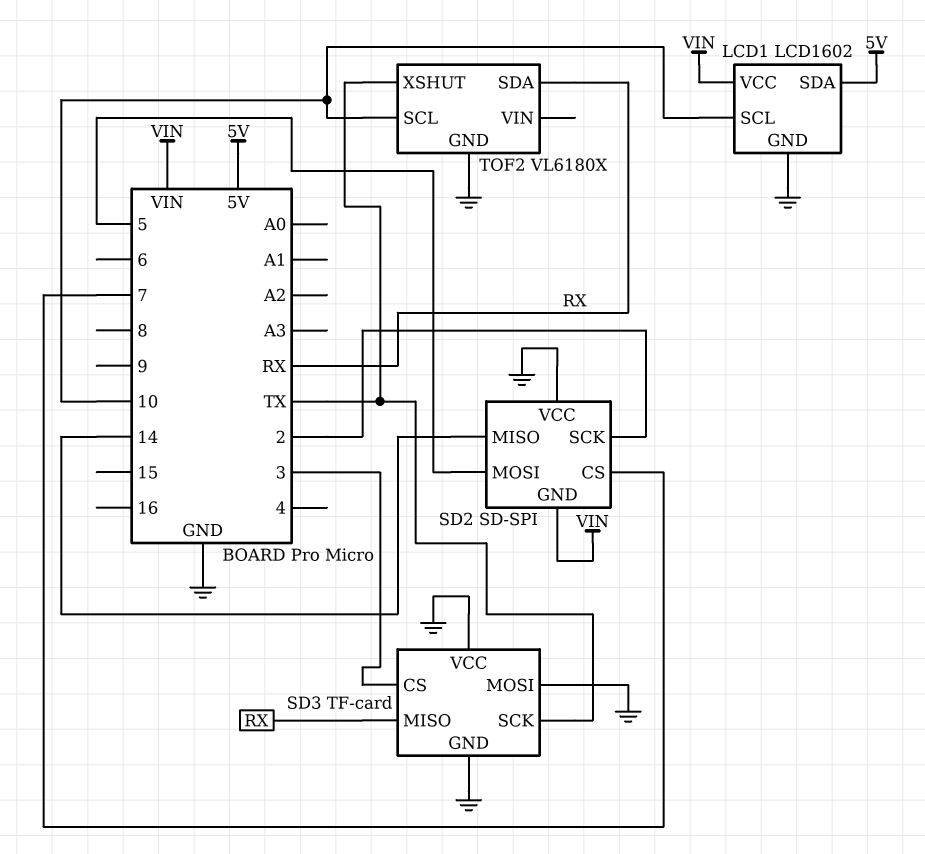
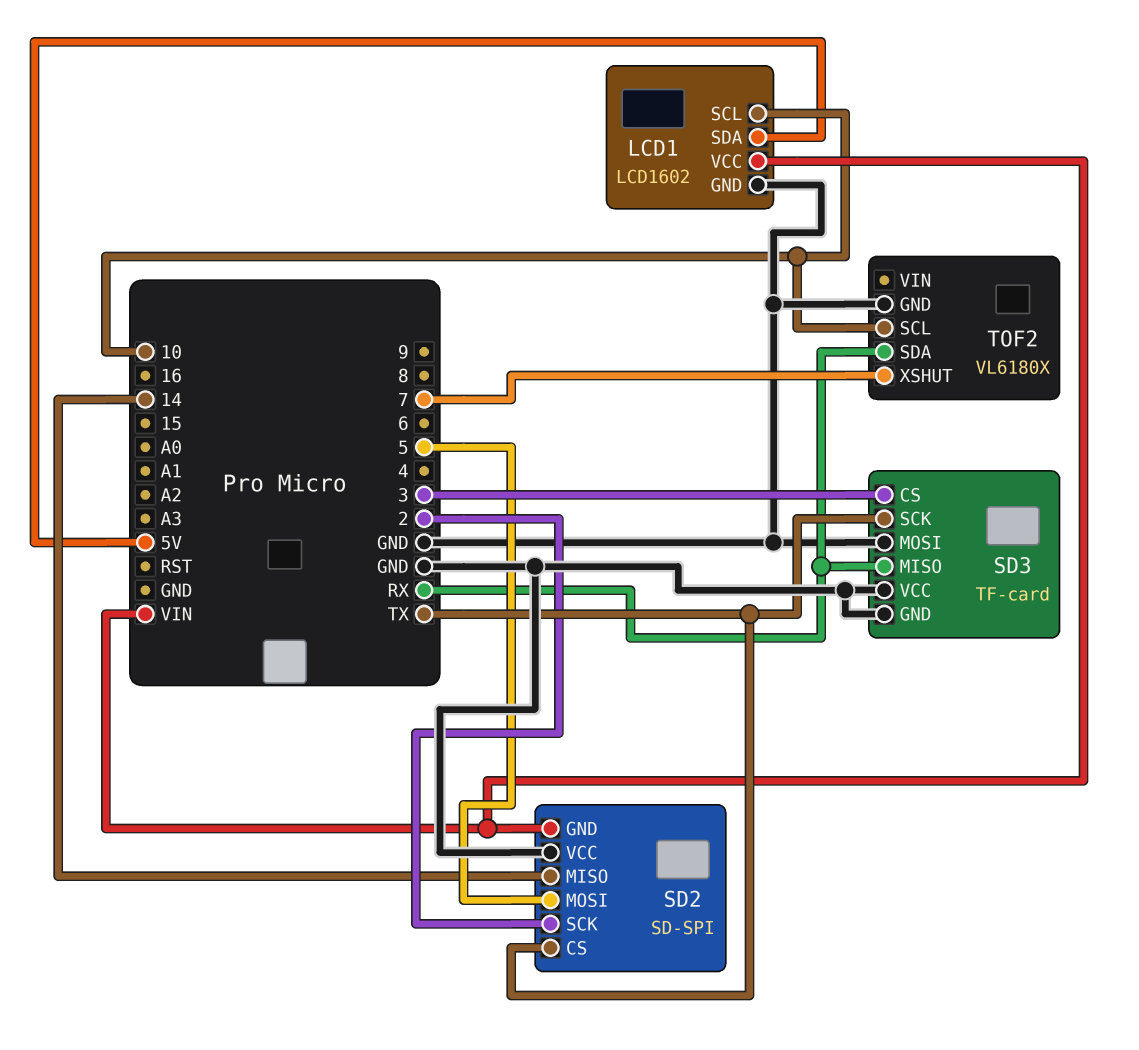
SD2 pin CS: 7 -> TX
TOF2 pin XSHUT: TX -> 7

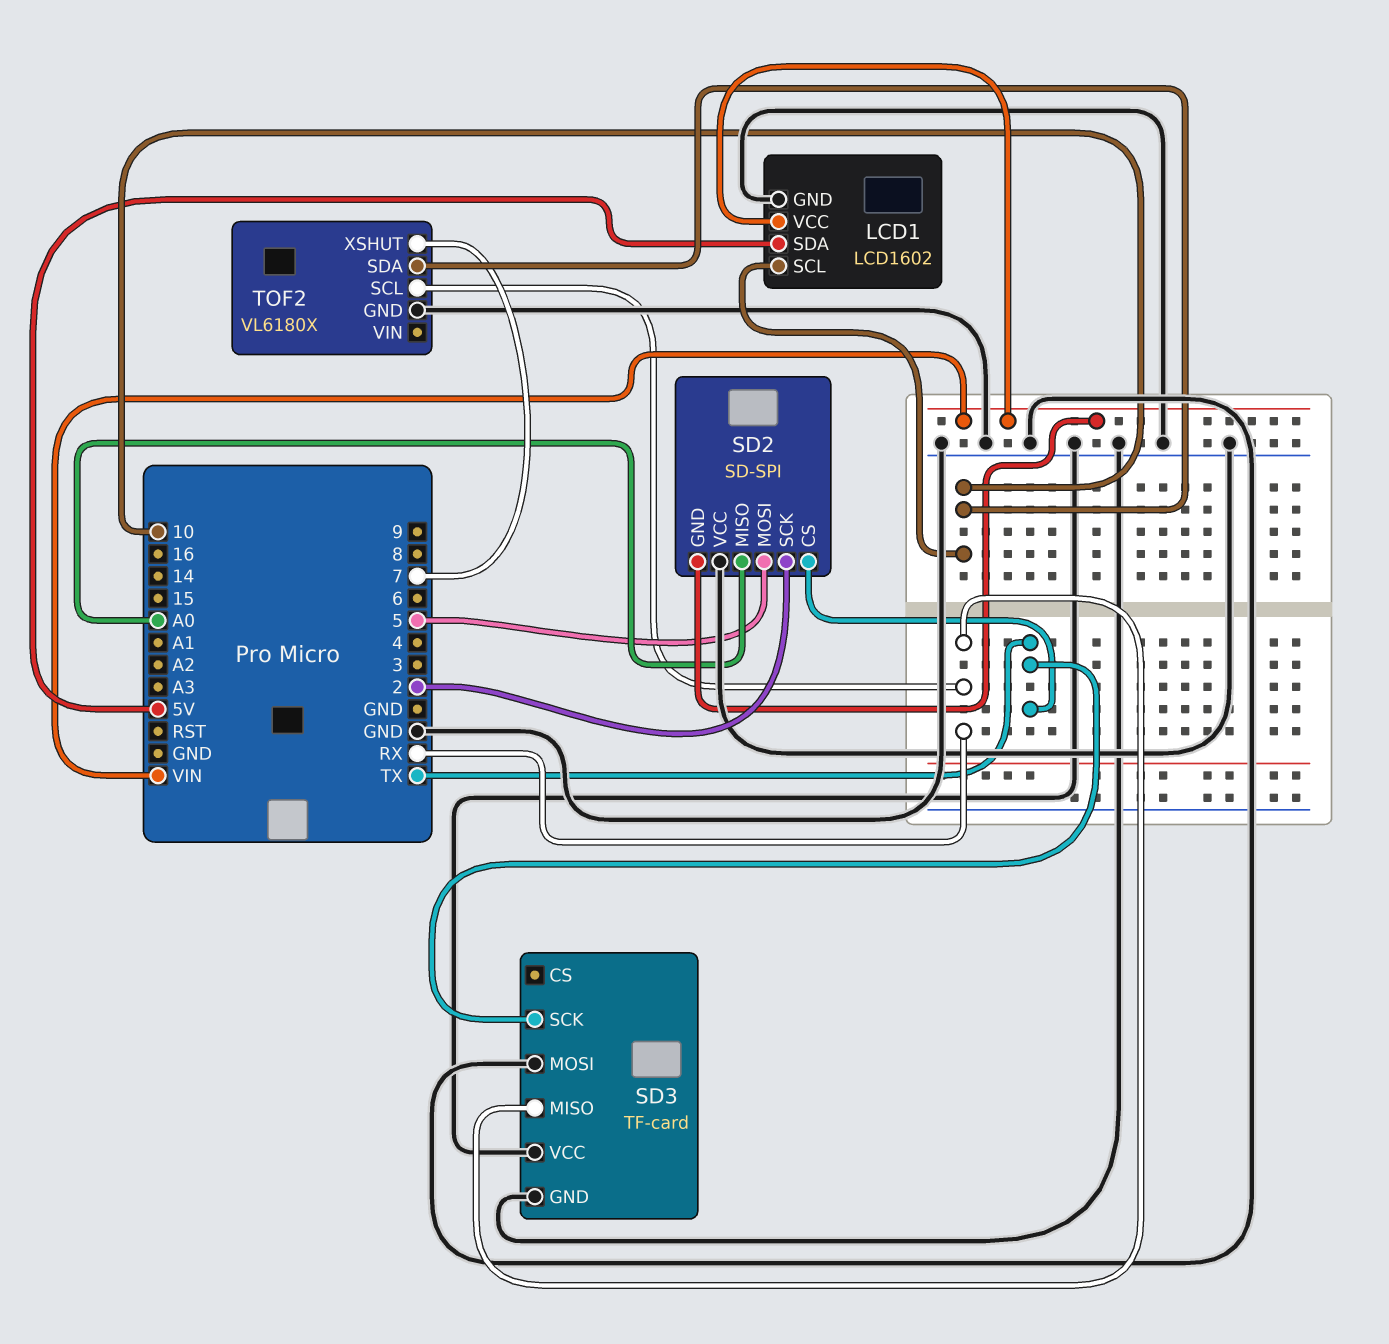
SD2 pin MISO: 14 -> A0
SD3 pin CS: 3 -> none
TOF2 pin SCL: 10 -> RX
TOF2 pin SDA: RX -> 10

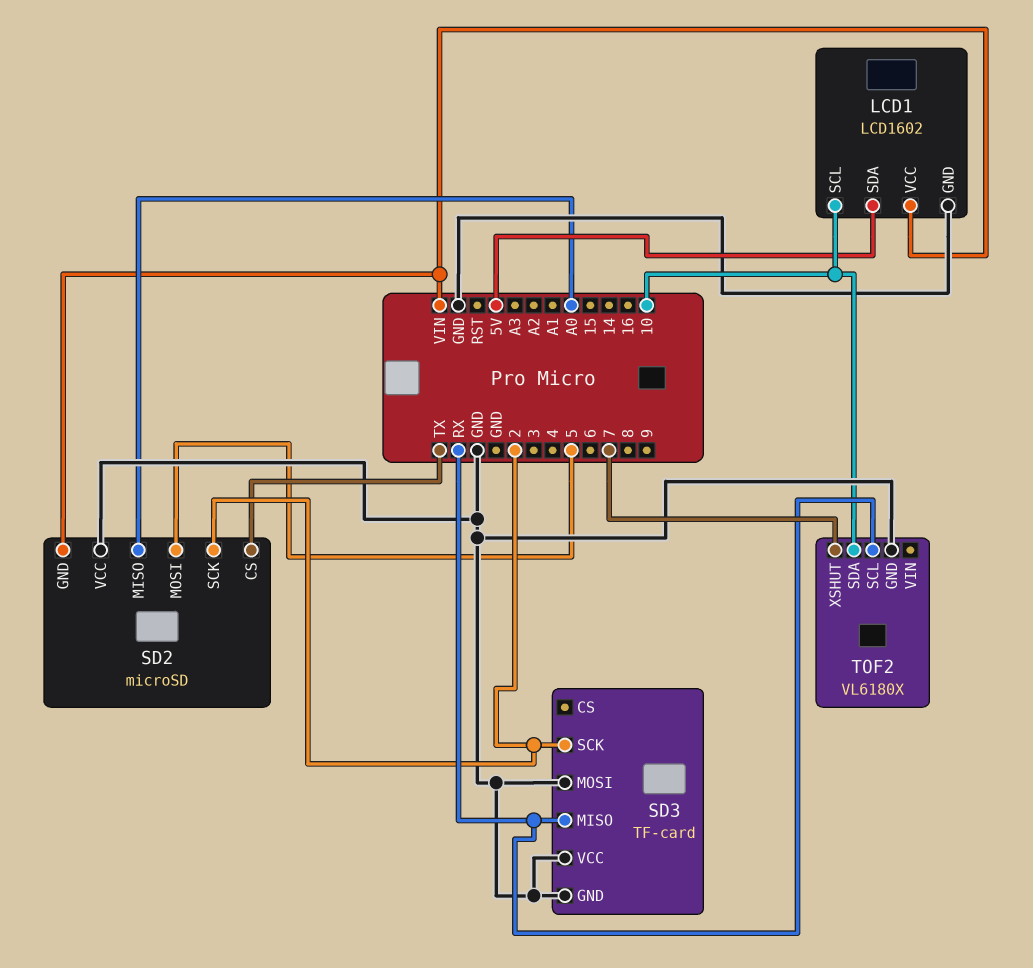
SD2: SD-SPI -> microSD
SD3 pin SCK: TX -> 2

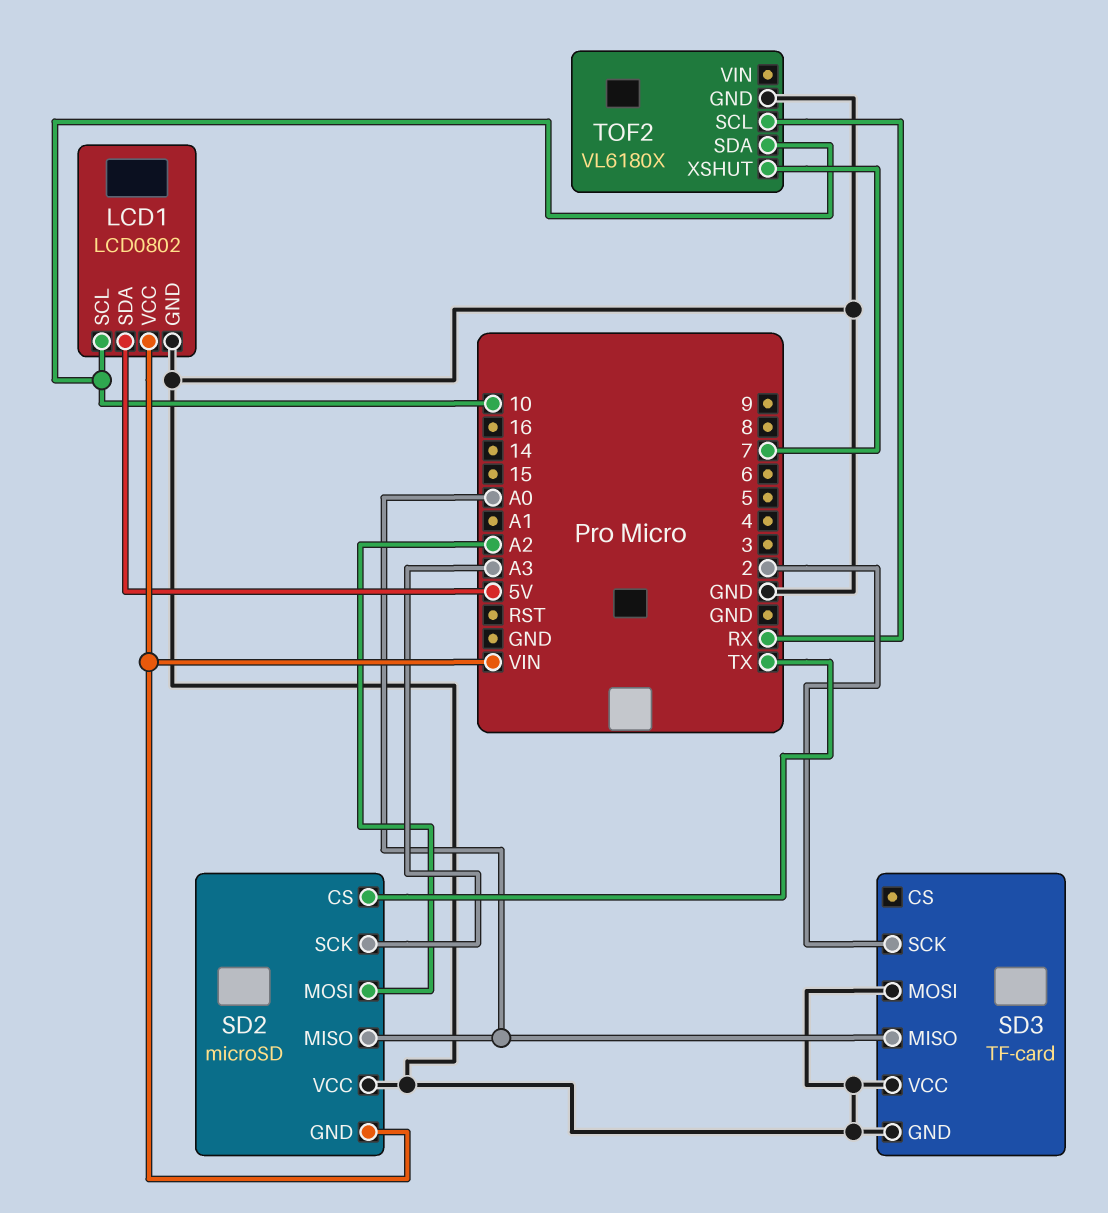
LCD1: LCD1602 -> LCD0802
SD2 pin MOSI: 5 -> A2
SD2 pin SCK: 2 -> A3
SD3 pin MISO: RX -> A0

